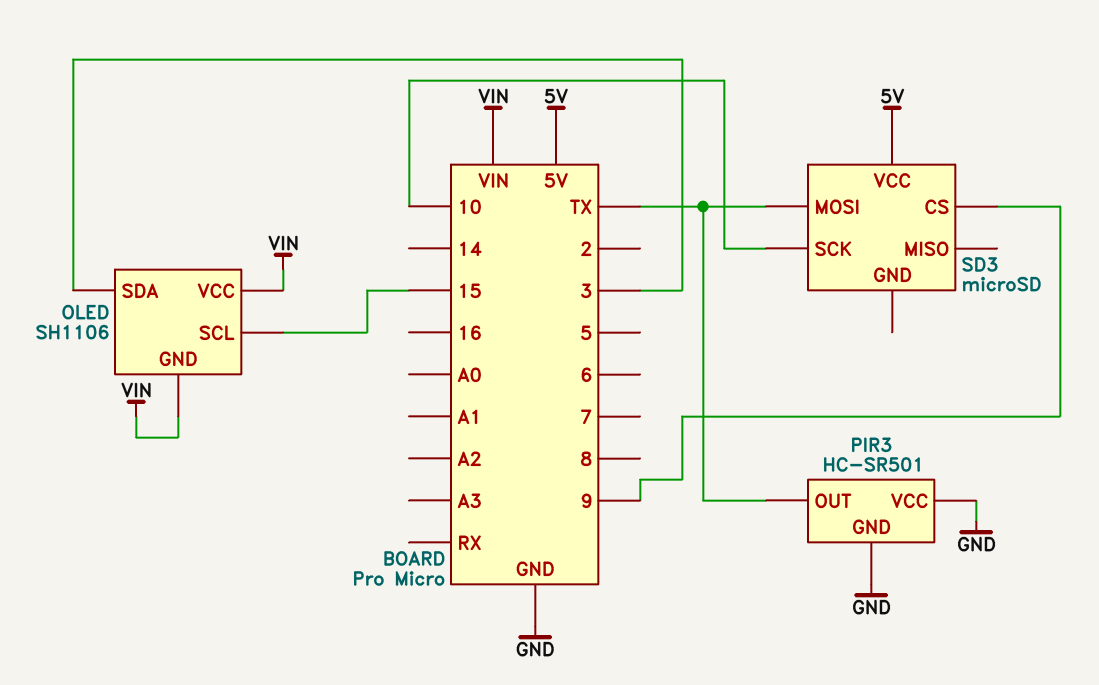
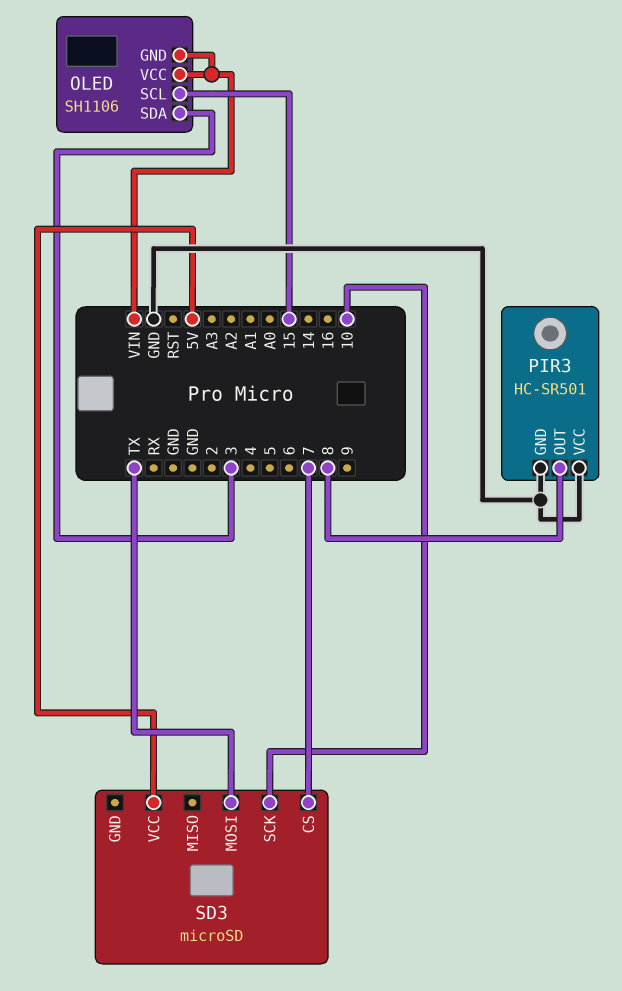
PIR3 pin OUT: TX -> 8
SD3 pin CS: 9 -> 7

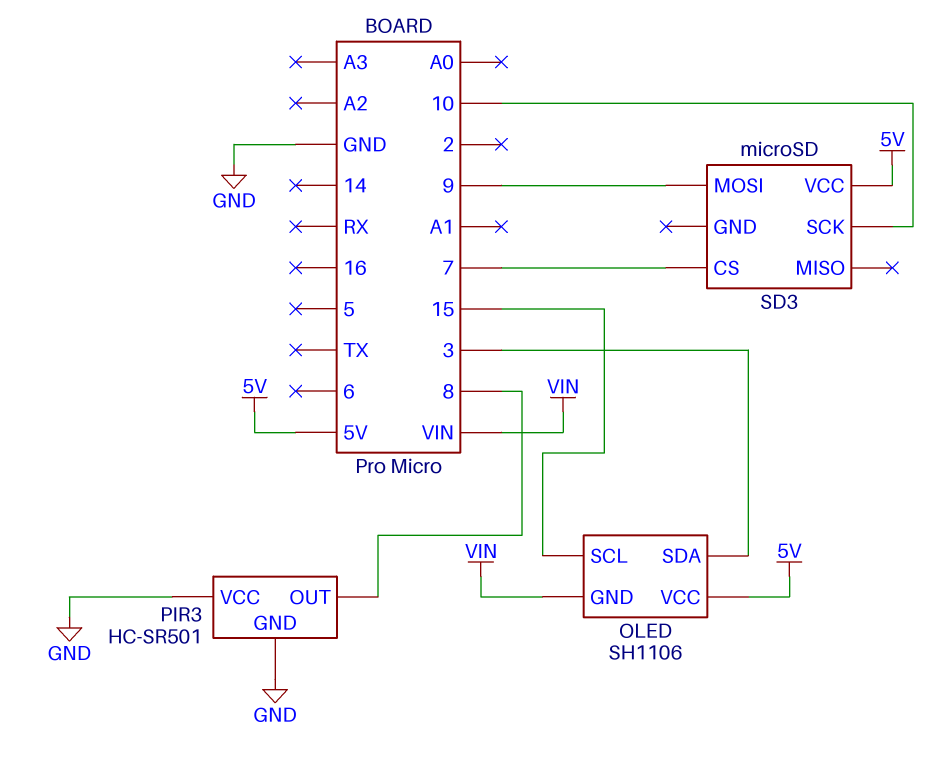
OLED pin VCC: VIN -> 5V
SD3 pin MOSI: TX -> 9

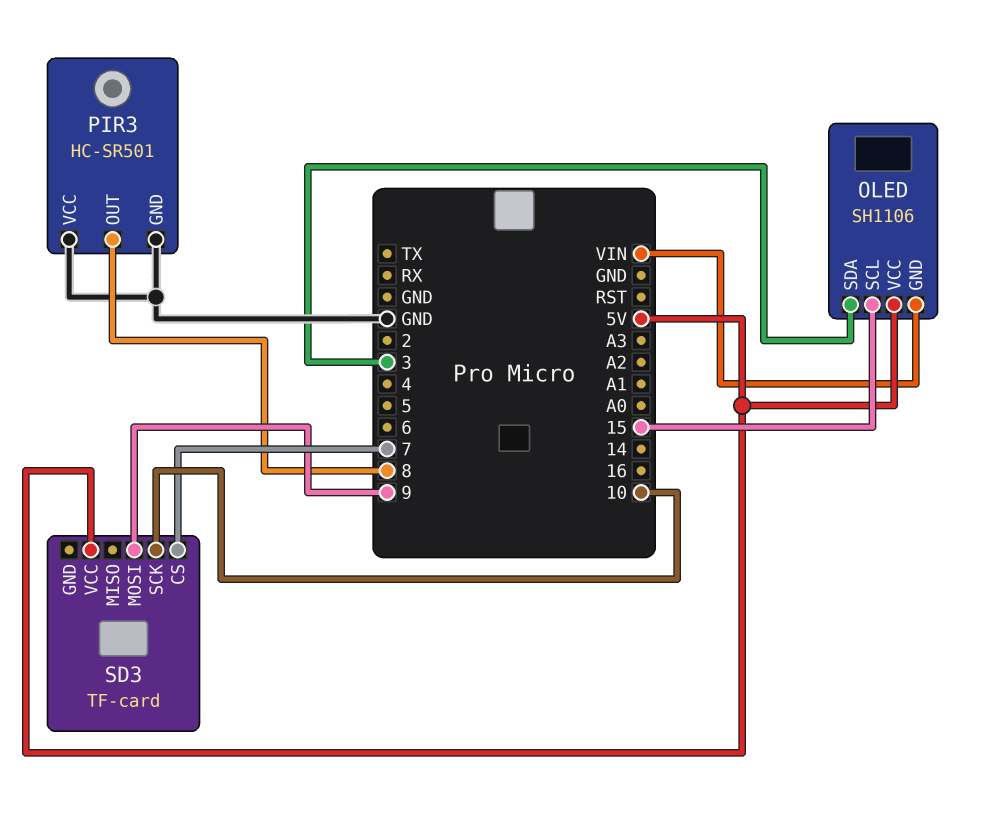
SD3: microSD -> TF-card

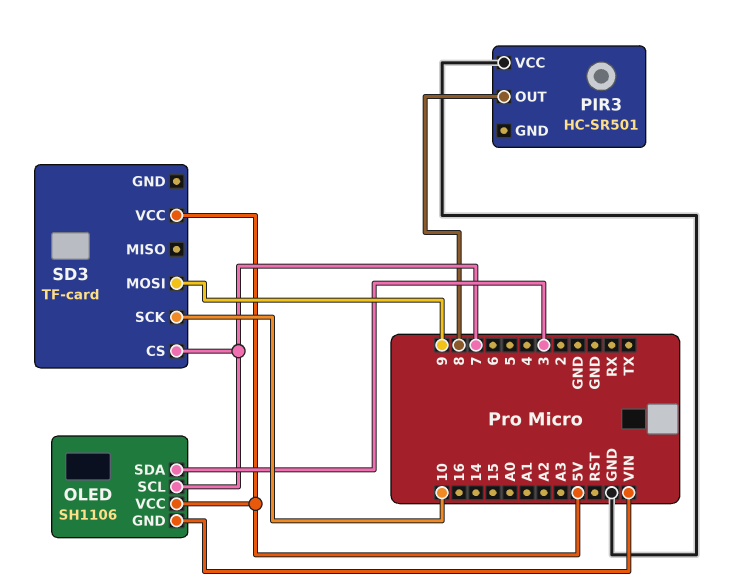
OLED pin SCL: 15 -> 7
PIR3 pin GND: GND -> none

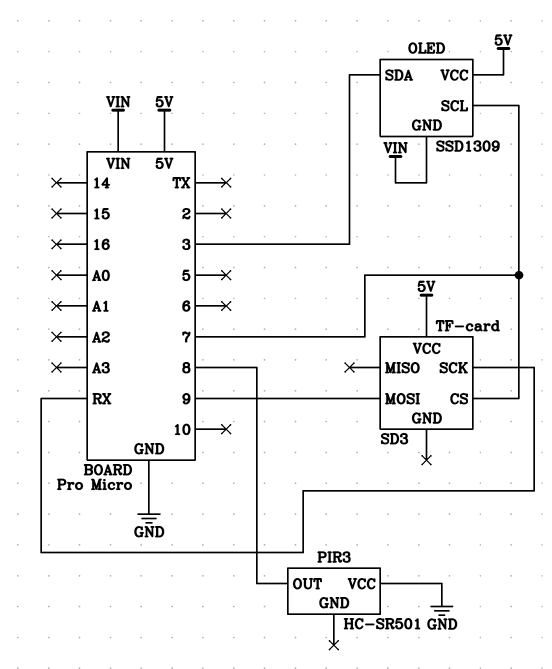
OLED: SH1106 -> SSD1309
SD3 pin SCK: 10 -> RX

